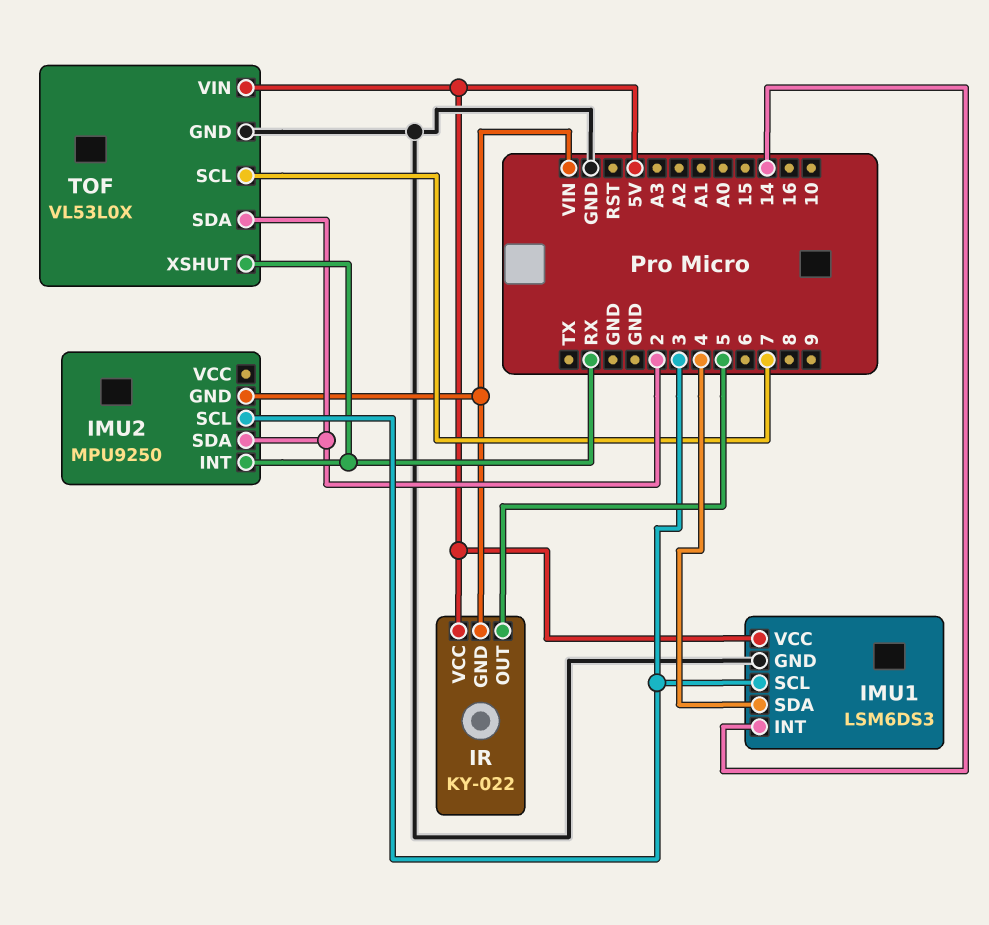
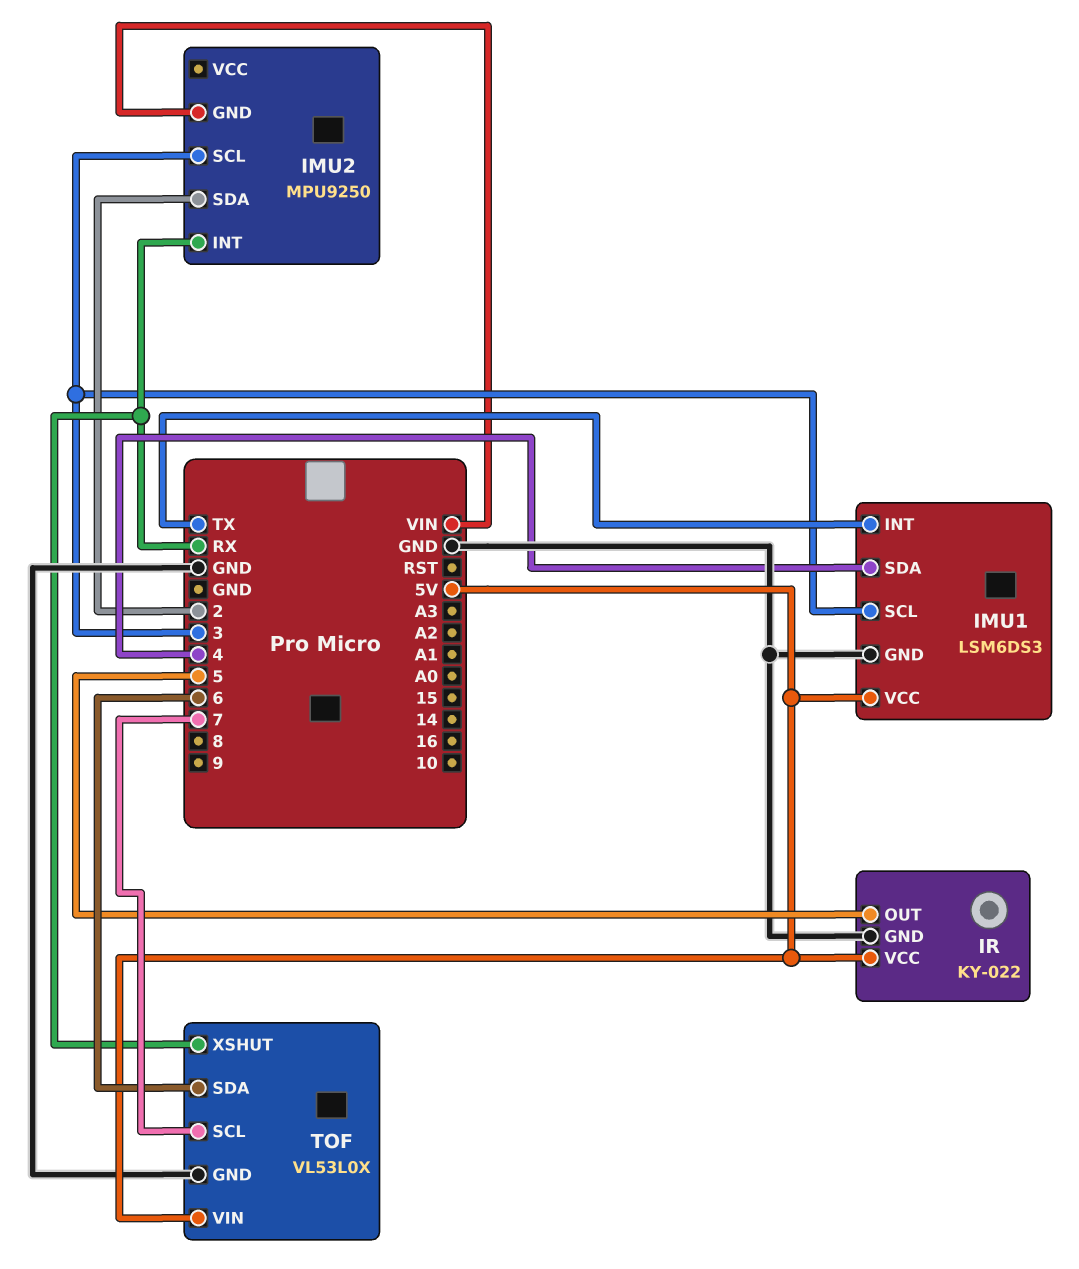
IMU1 pin INT: 14 -> TX
IR pin GND: VIN -> GND
TOF pin SDA: 2 -> 6

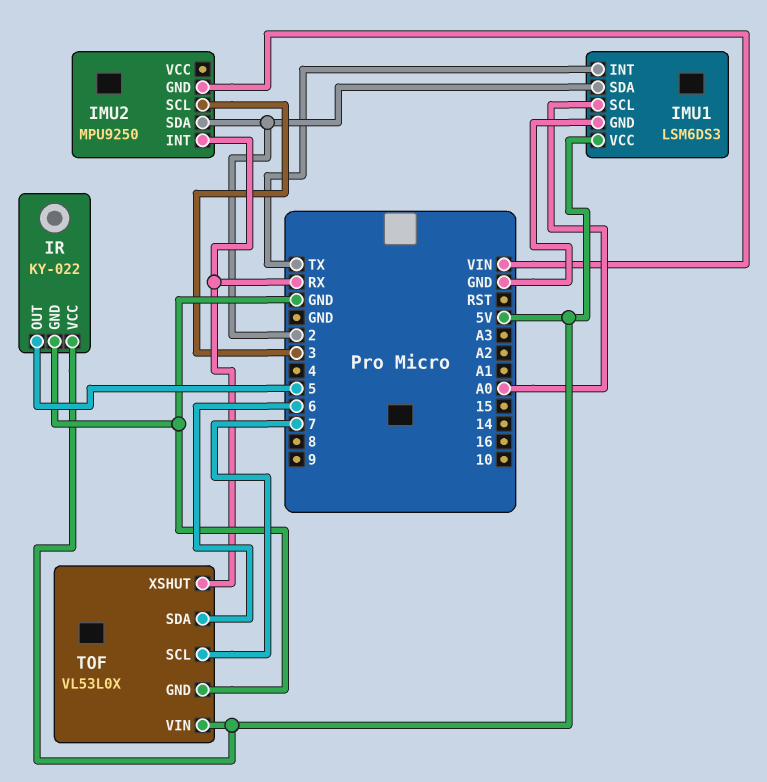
IMU1 pin SCL: 3 -> A0
IMU1 pin SDA: 4 -> 2

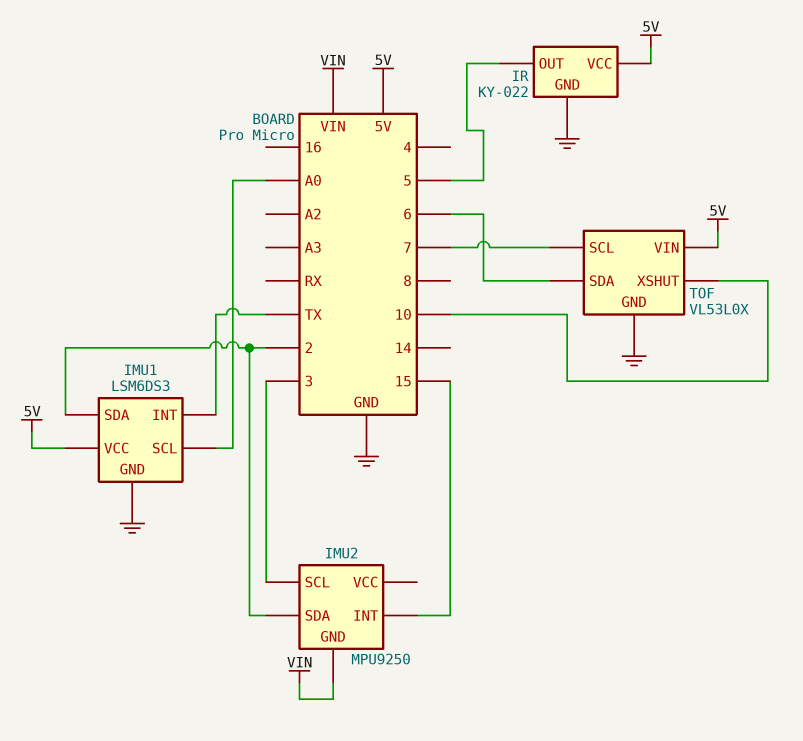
IMU2 pin INT: RX -> 15
TOF pin XSHUT: RX -> 10

